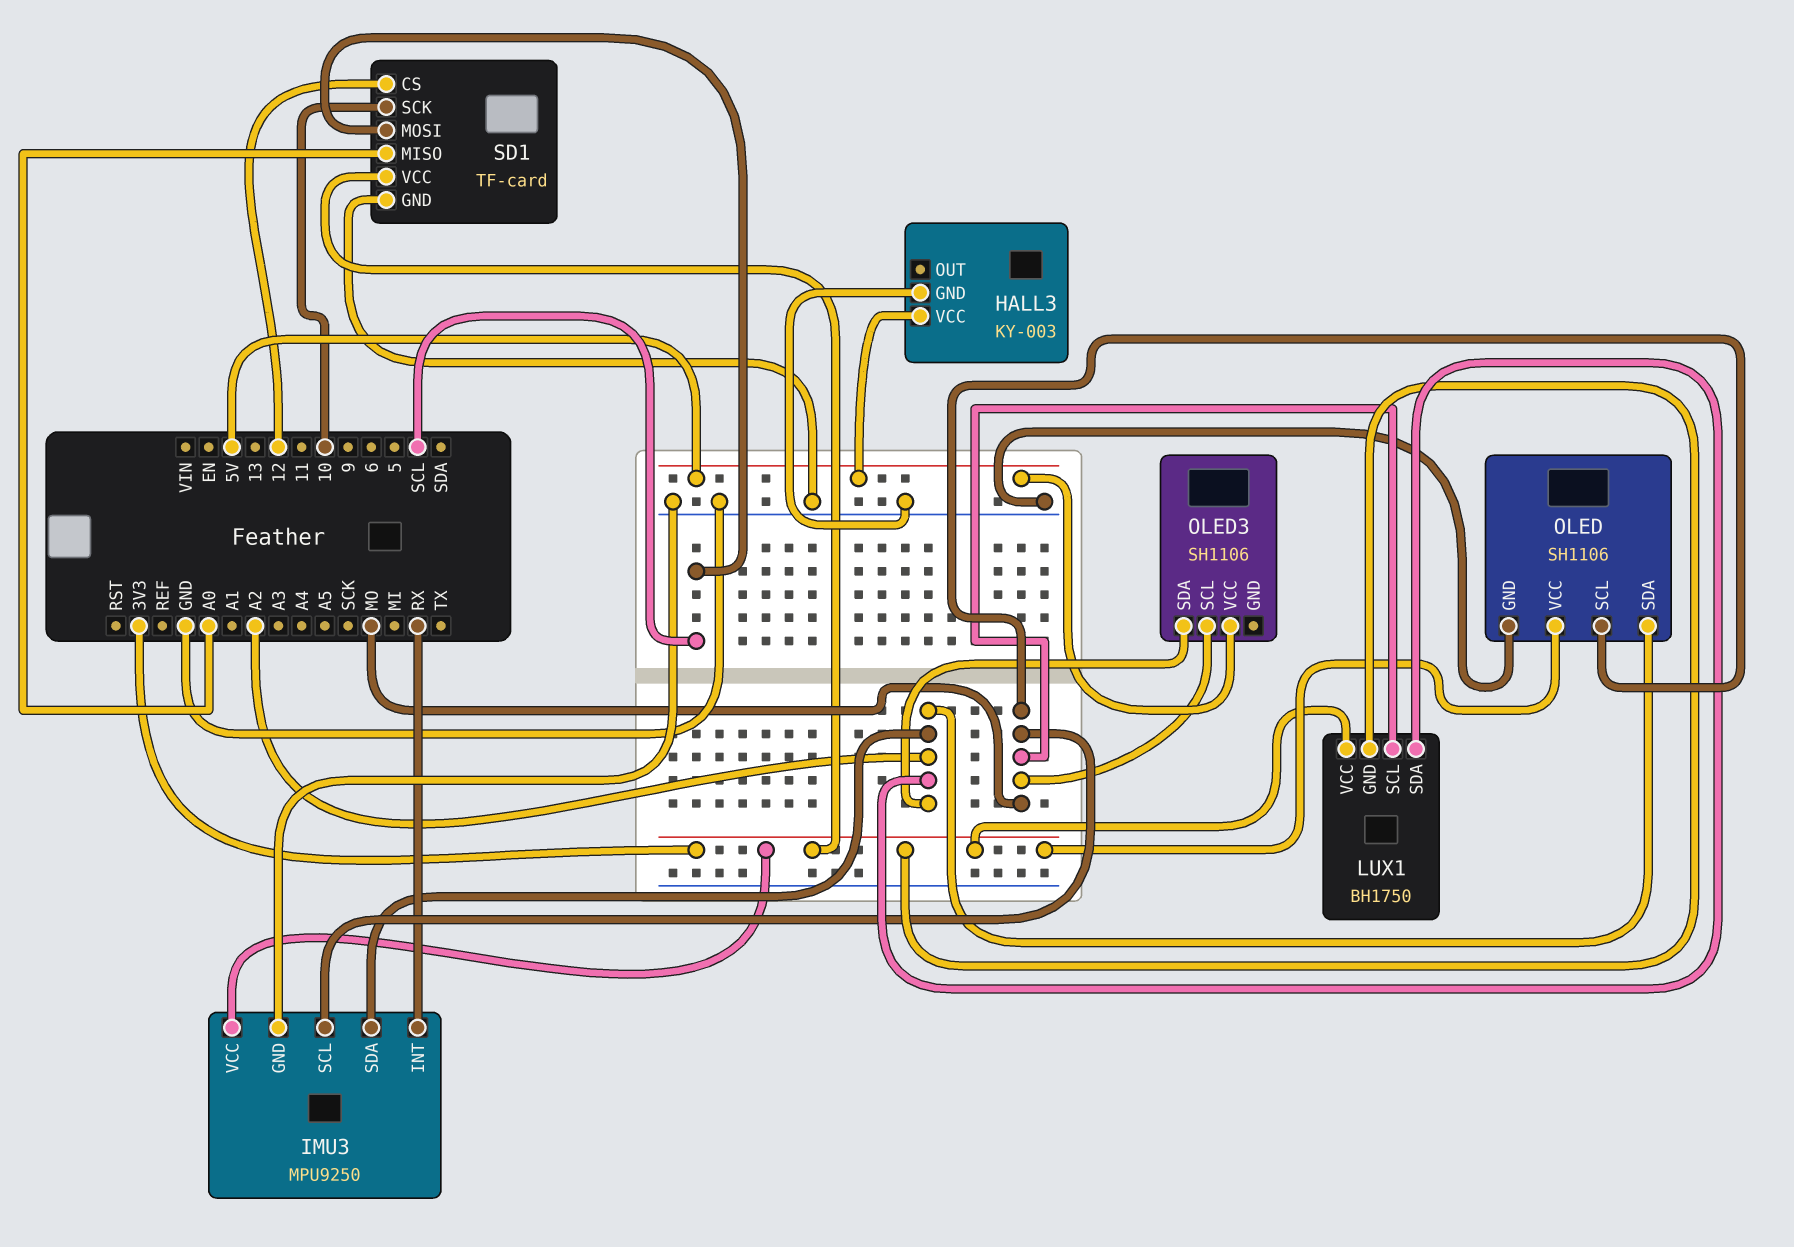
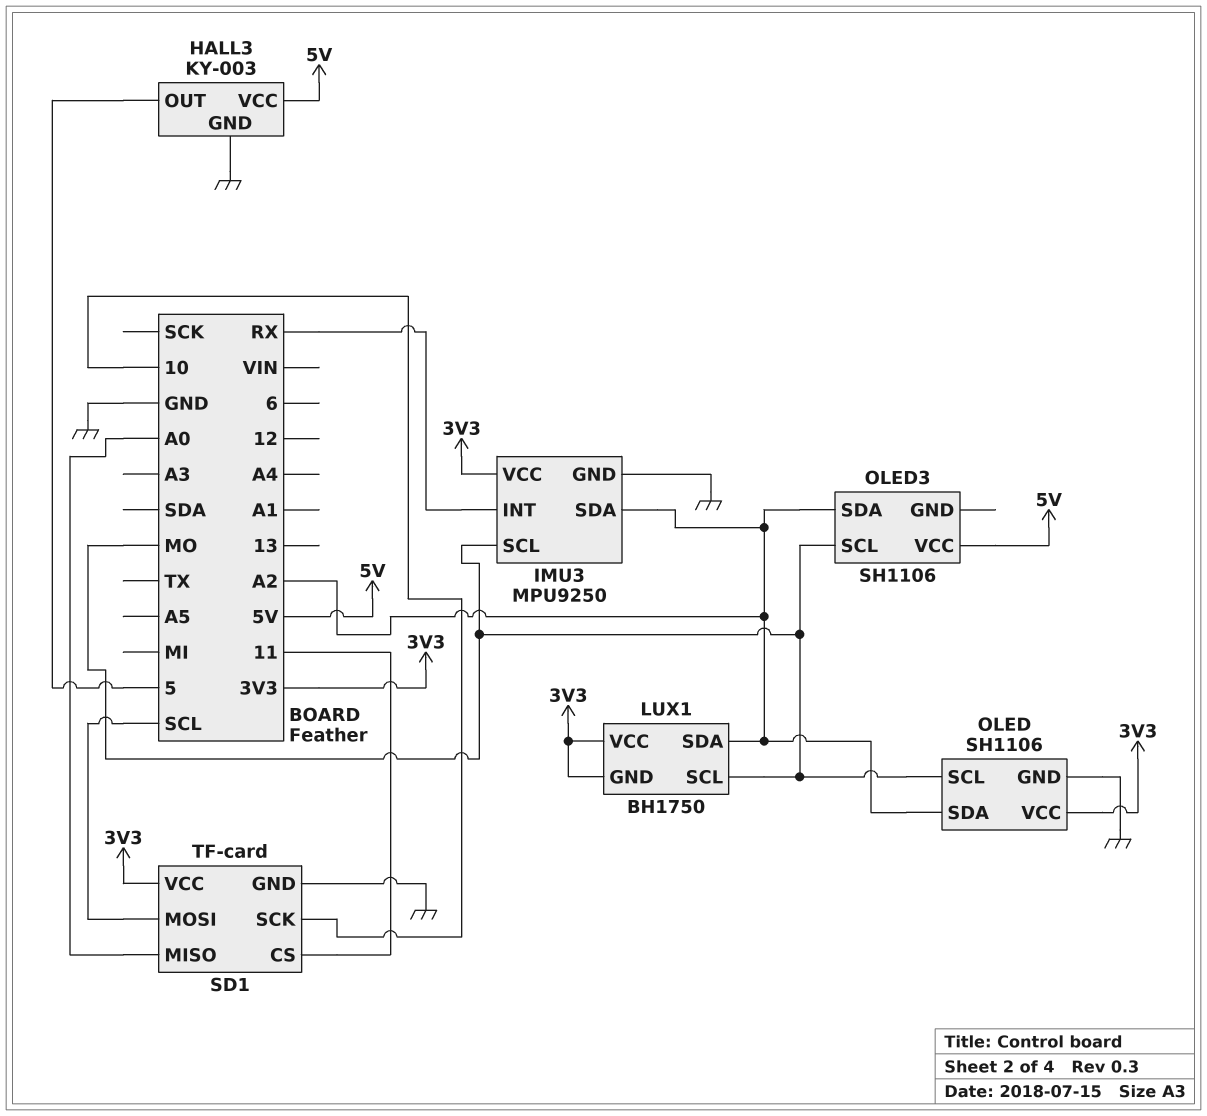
HALL3 pin OUT: none -> 5
SD1 pin CS: 12 -> 11

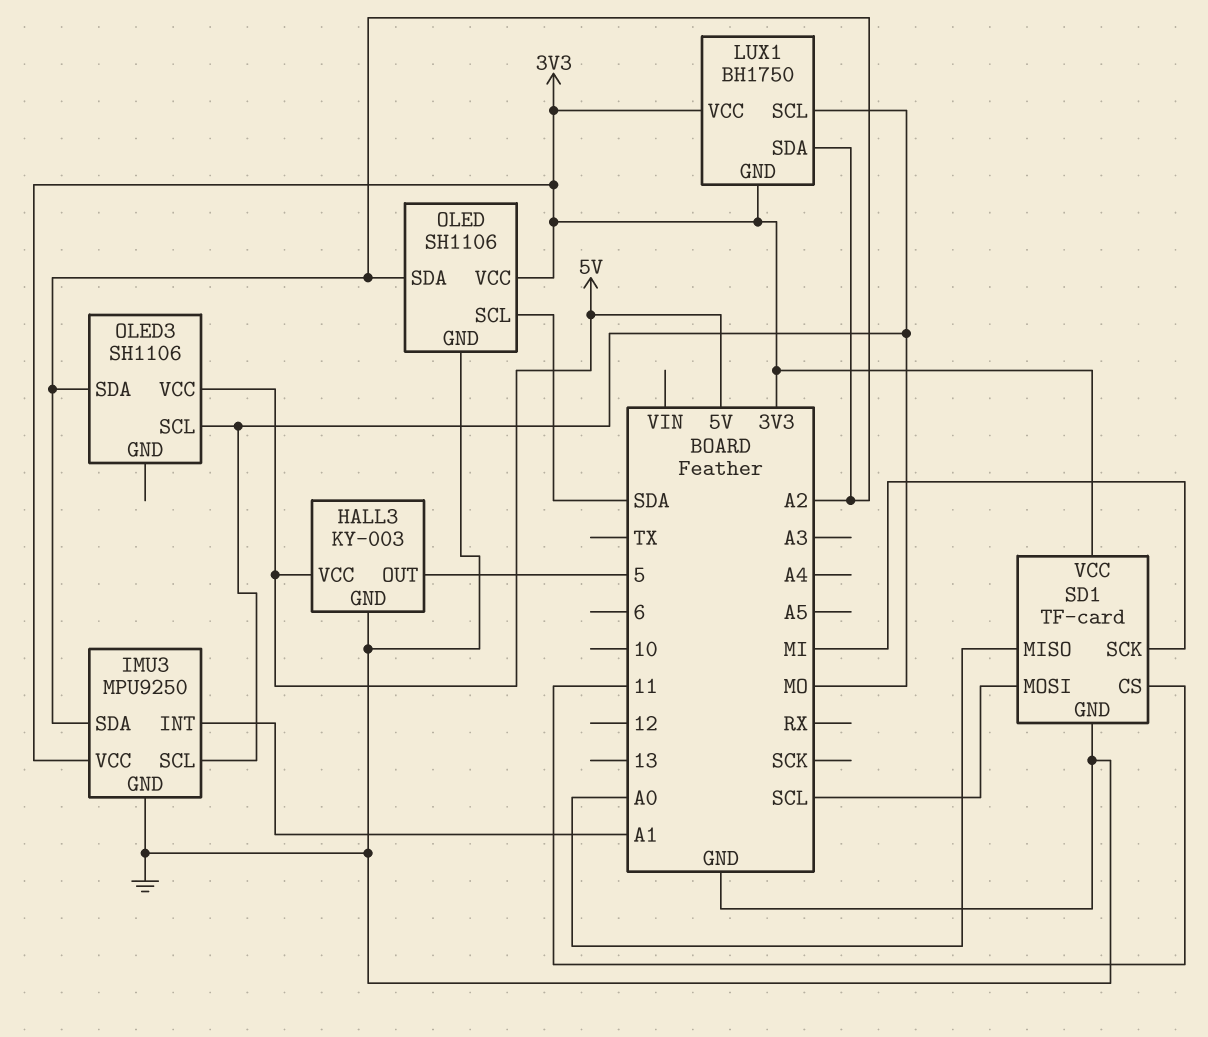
IMU3 pin INT: RX -> A1
OLED pin SCL: MO -> SDA
SD1 pin SCK: 10 -> MI

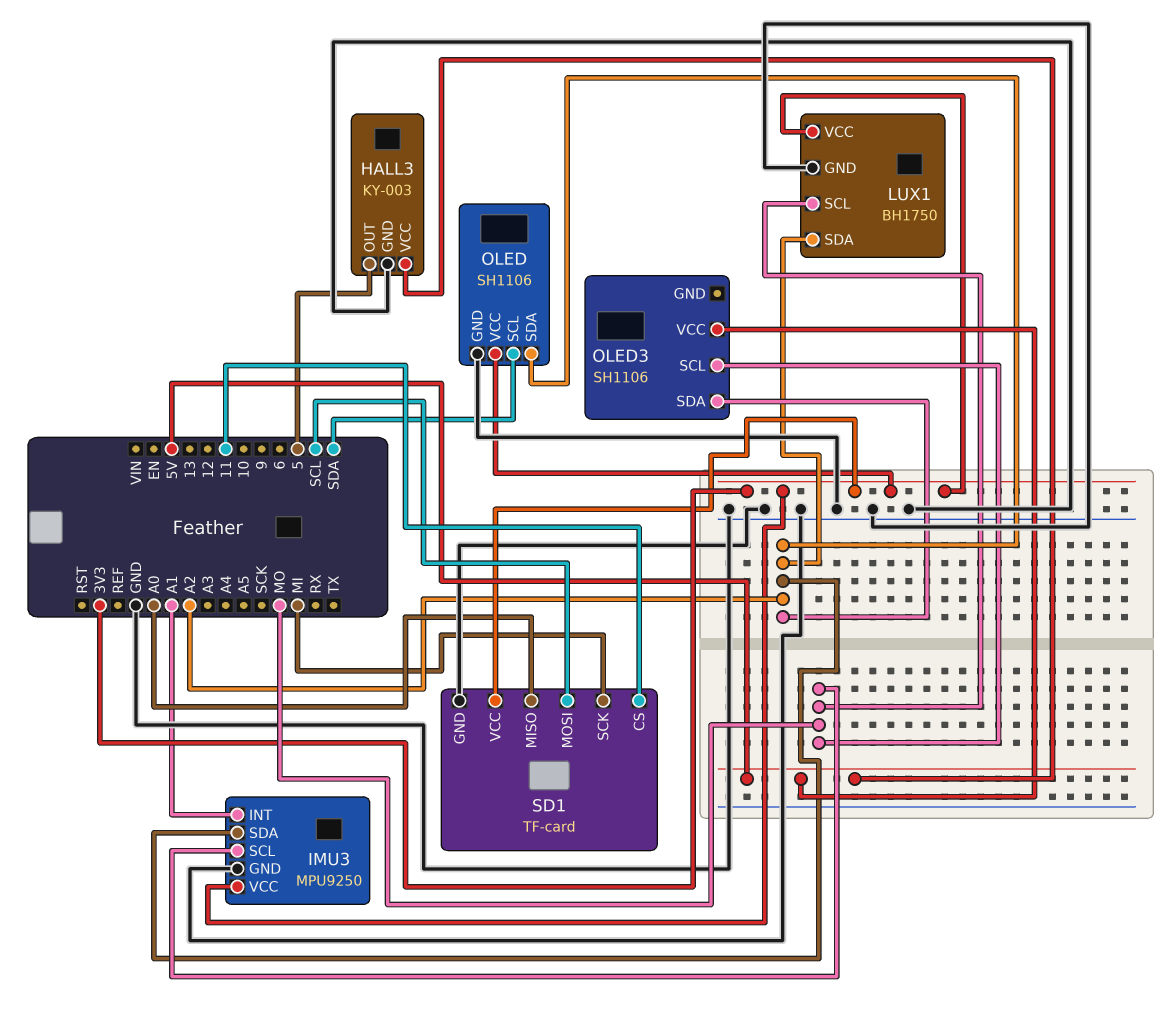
LUX1 pin GND: 3V3 -> GND

